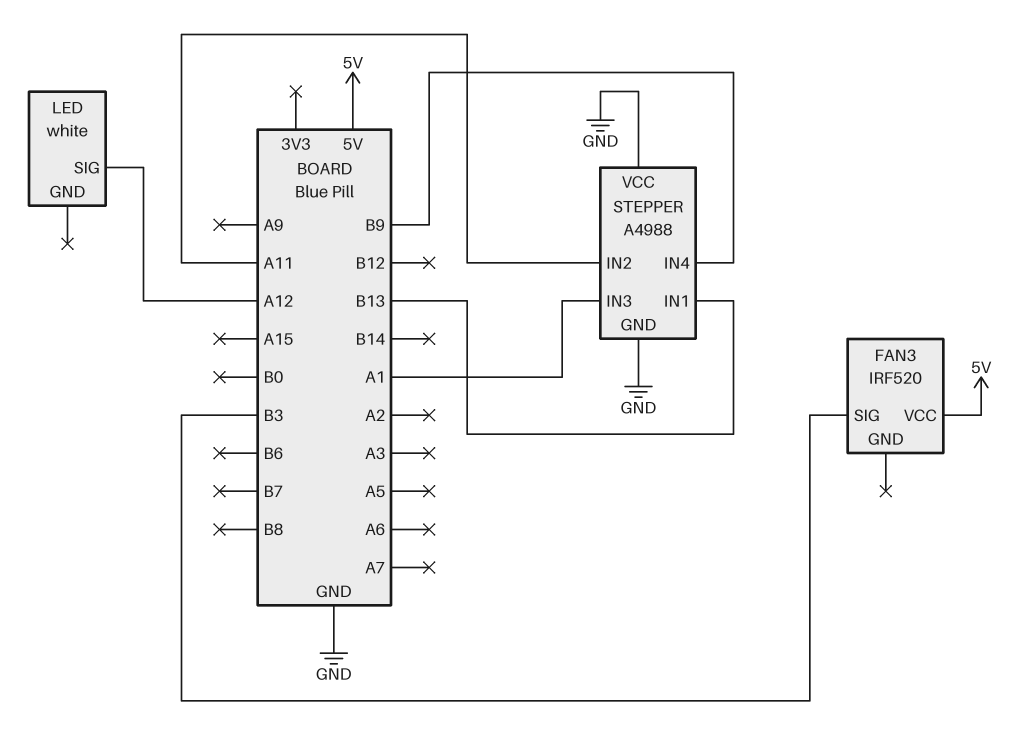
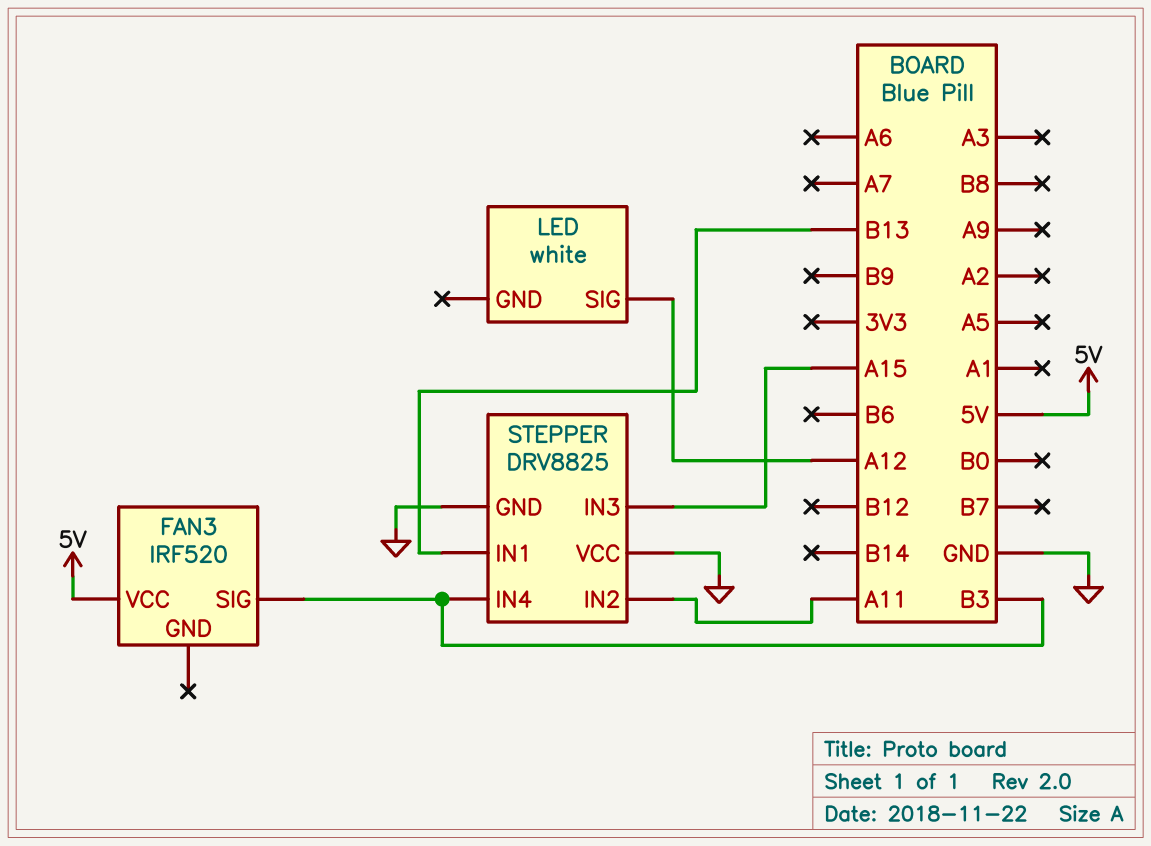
STEPPER: A4988 -> DRV8825
STEPPER pin IN3: A1 -> A15
STEPPER pin IN4: B9 -> B3

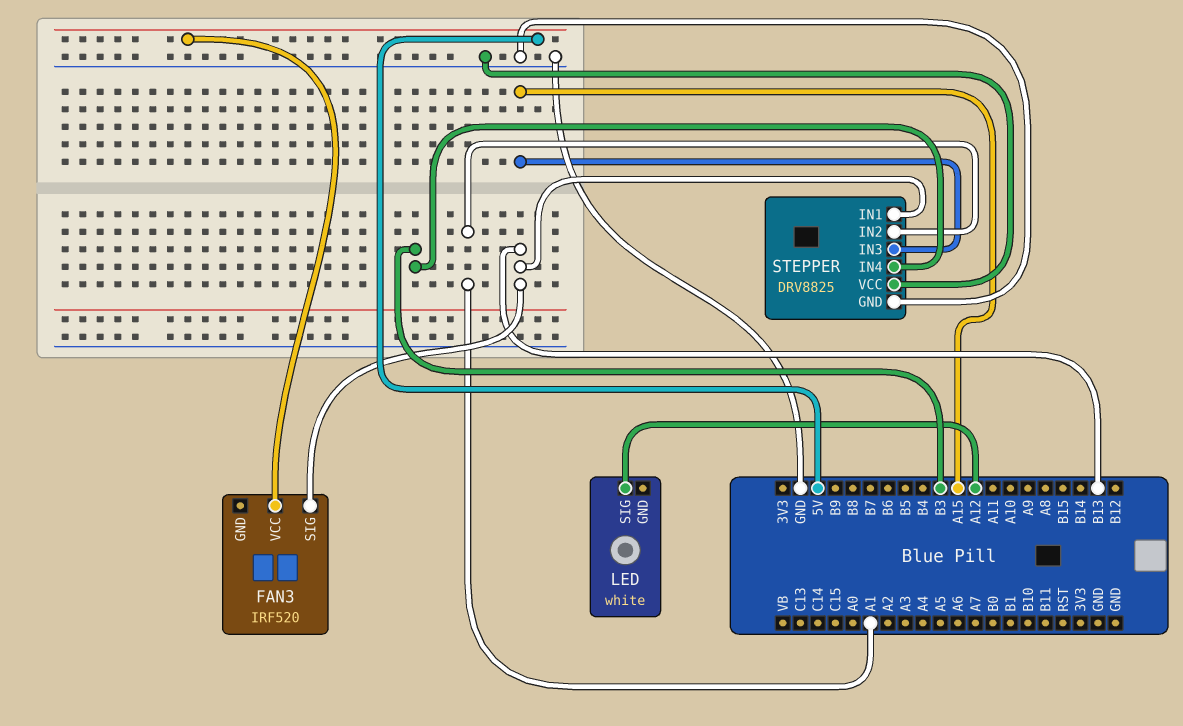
FAN3 pin SIG: B3 -> B13
STEPPER pin IN2: A11 -> A1

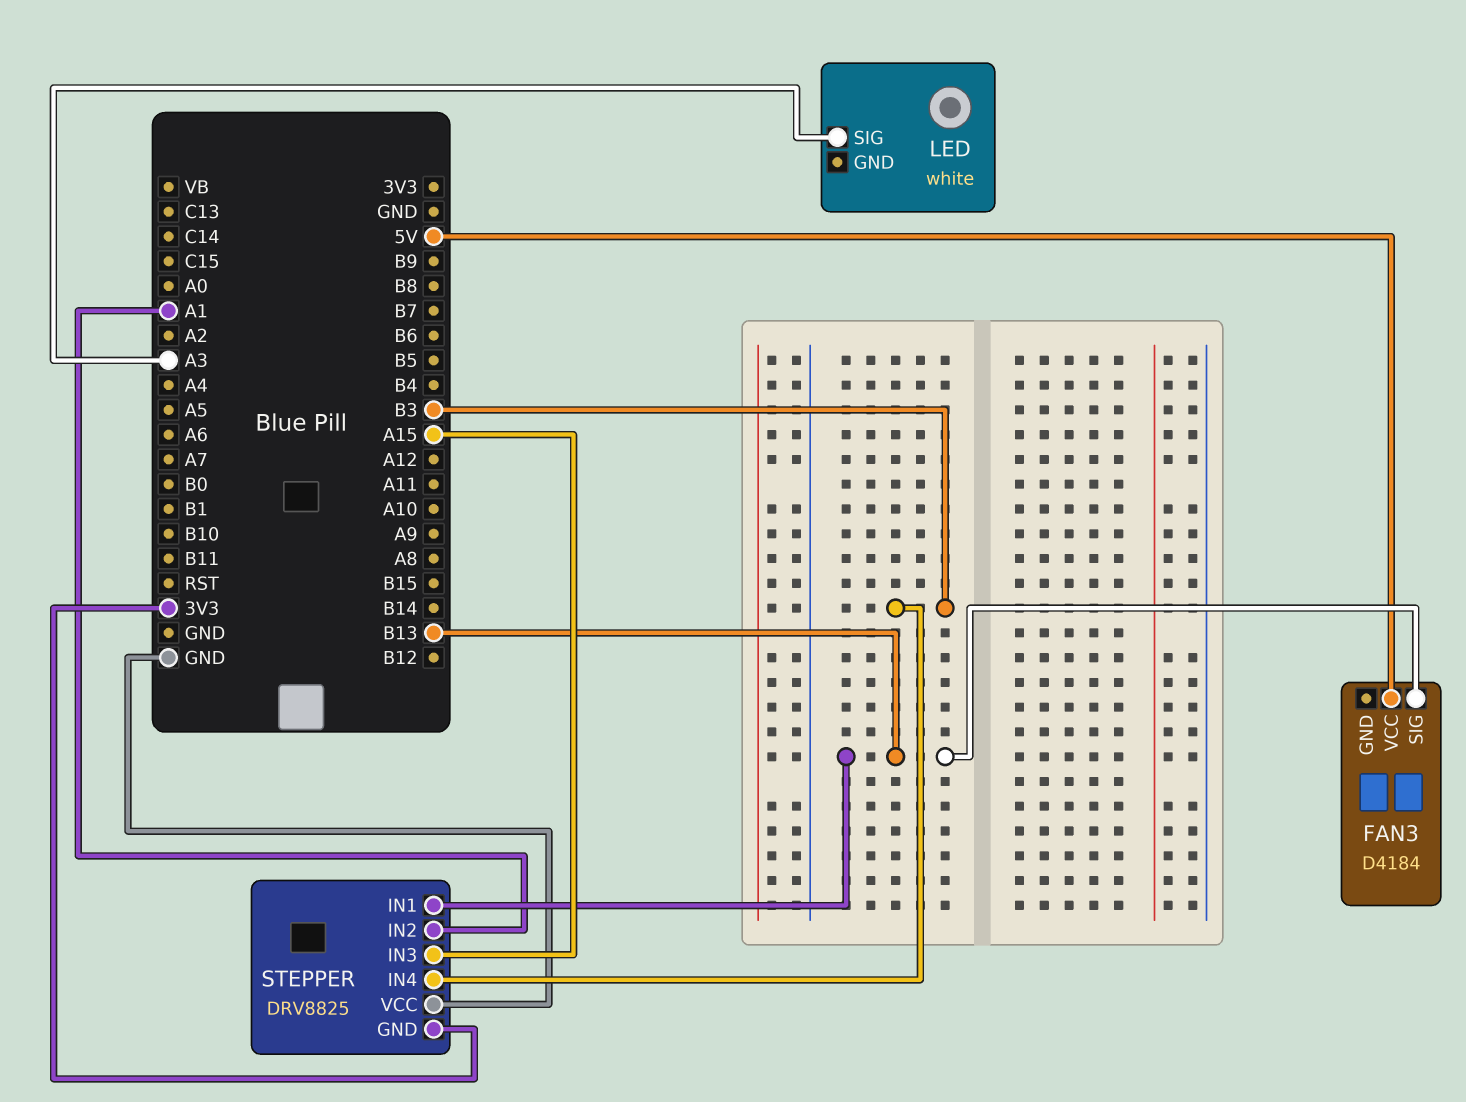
FAN3: IRF520 -> D4184
LED pin SIG: A12 -> A3
STEPPER pin GND: GND -> 3V3

